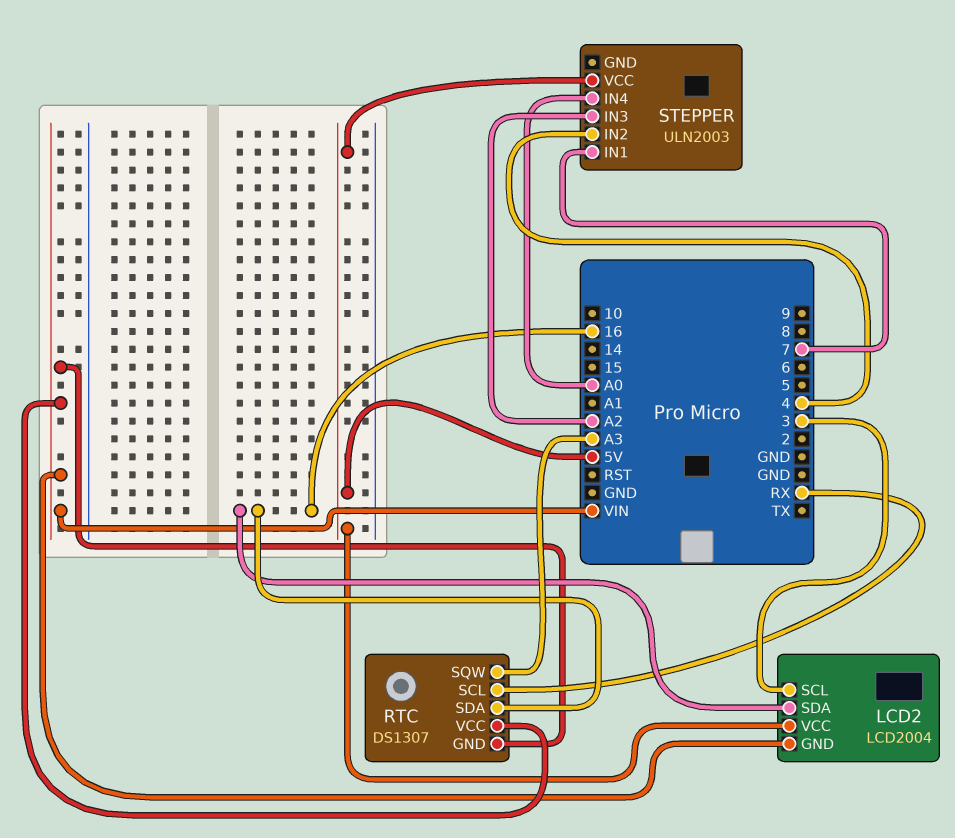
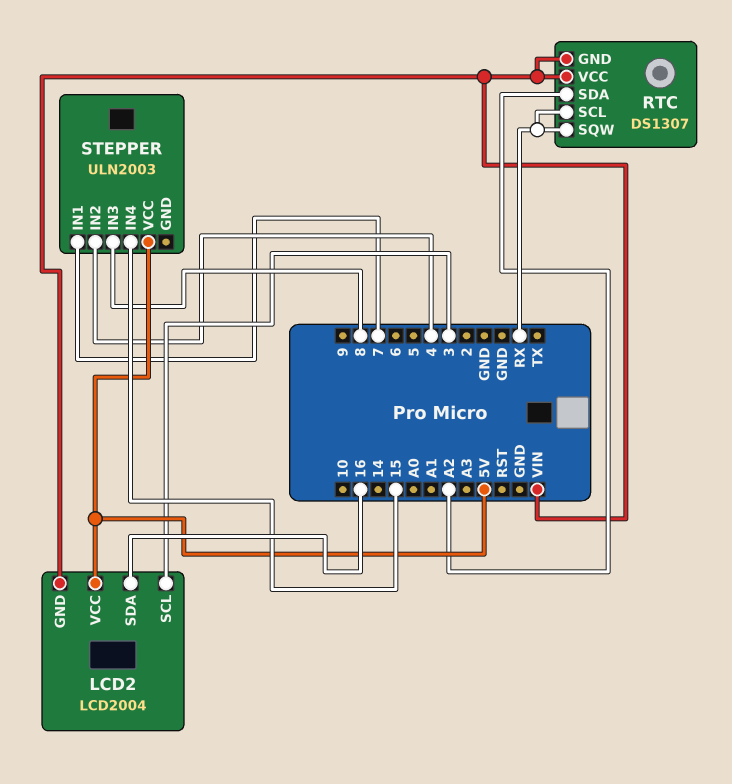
RTC pin SDA: 16 -> A2
RTC pin SQW: A3 -> RX
STEPPER pin IN3: A2 -> 8
STEPPER pin IN4: A0 -> 15

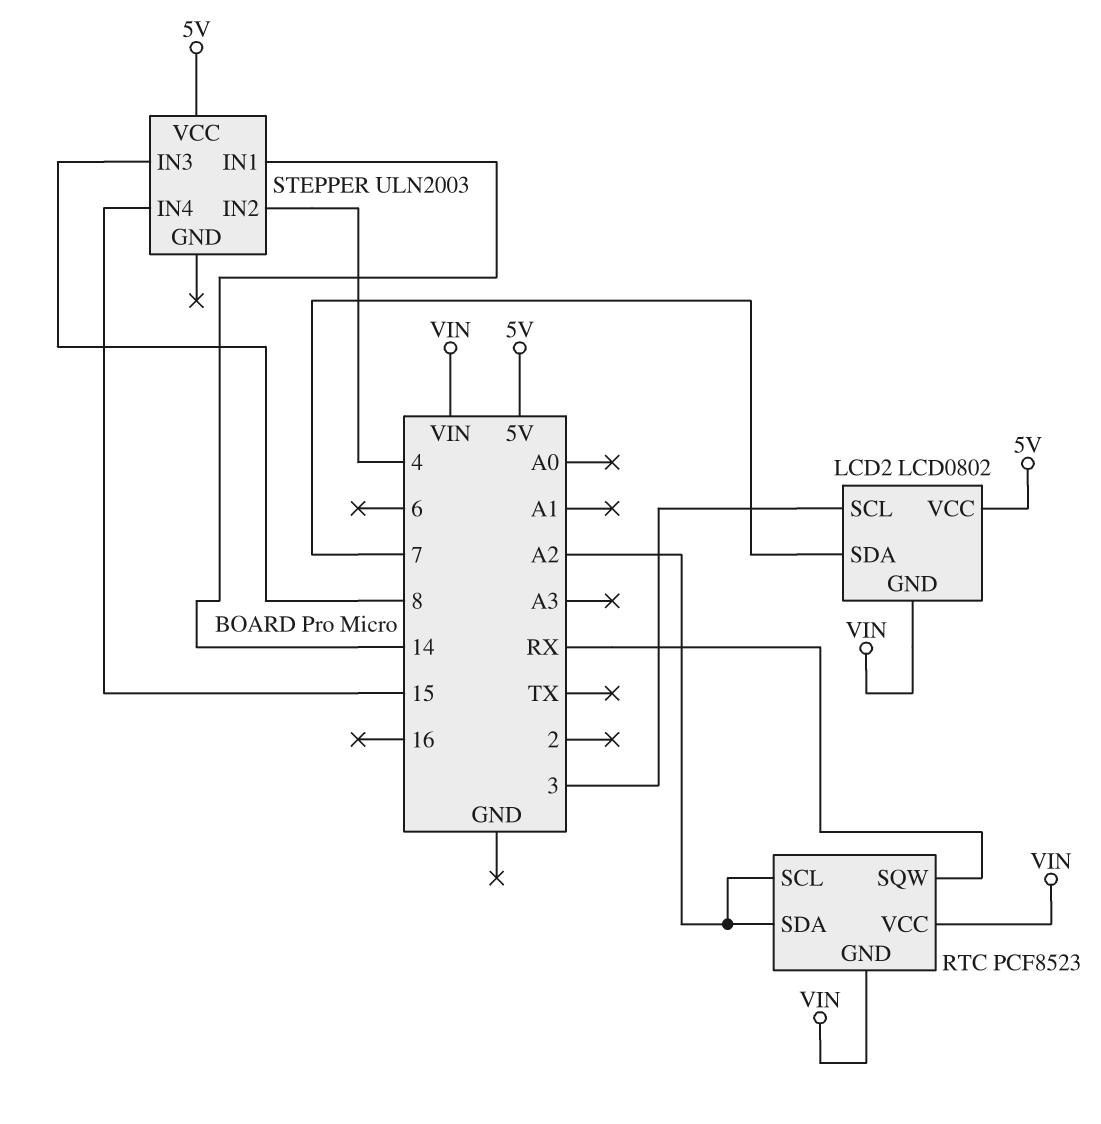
LCD2: LCD2004 -> LCD0802
LCD2 pin SDA: 16 -> 7
RTC: DS1307 -> PCF8523
RTC pin SCL: RX -> A2
STEPPER pin IN1: 7 -> 14

